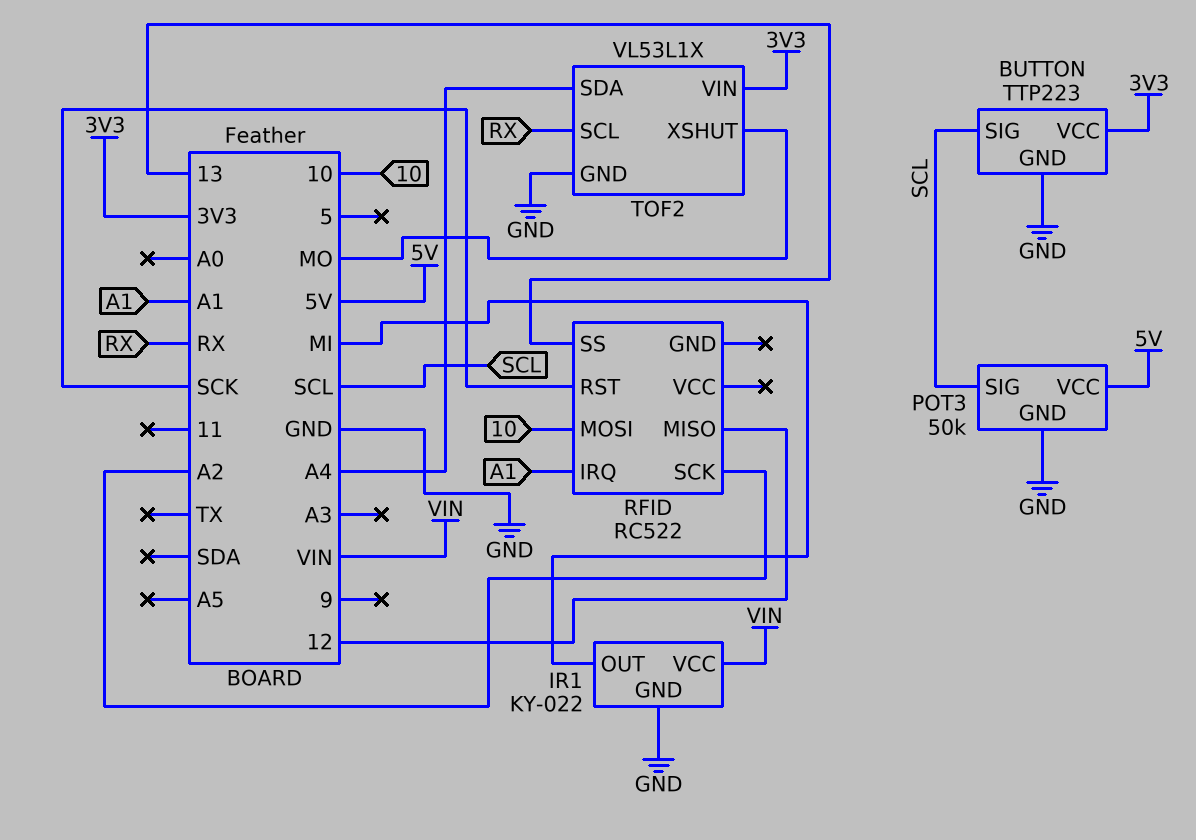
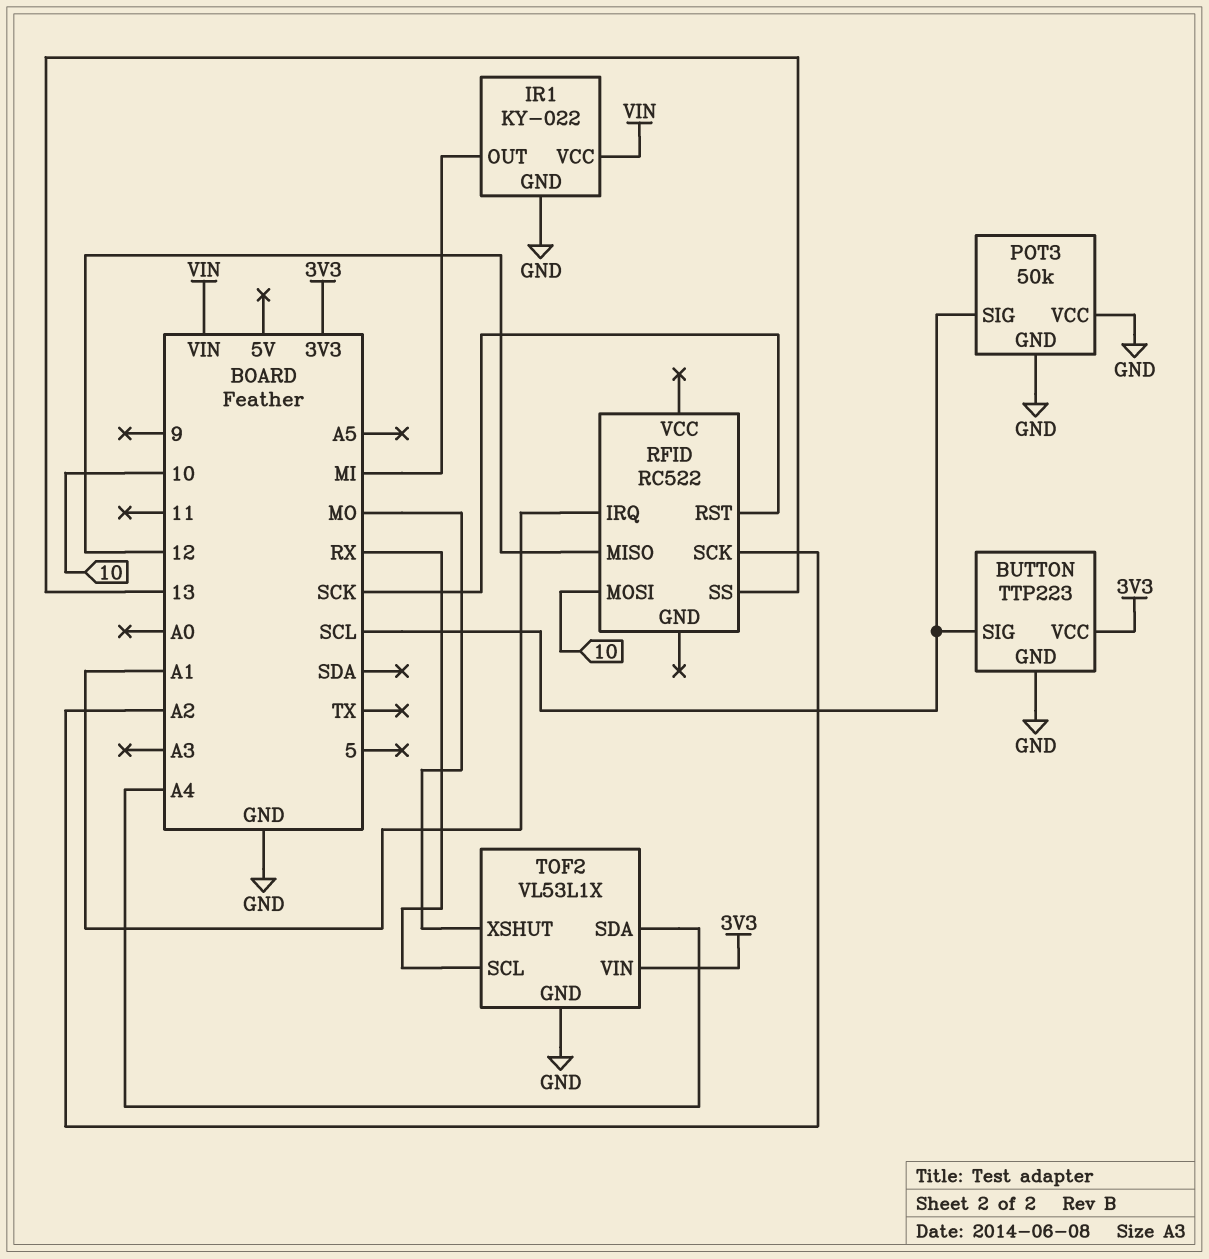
POT3 pin VCC: 5V -> GND

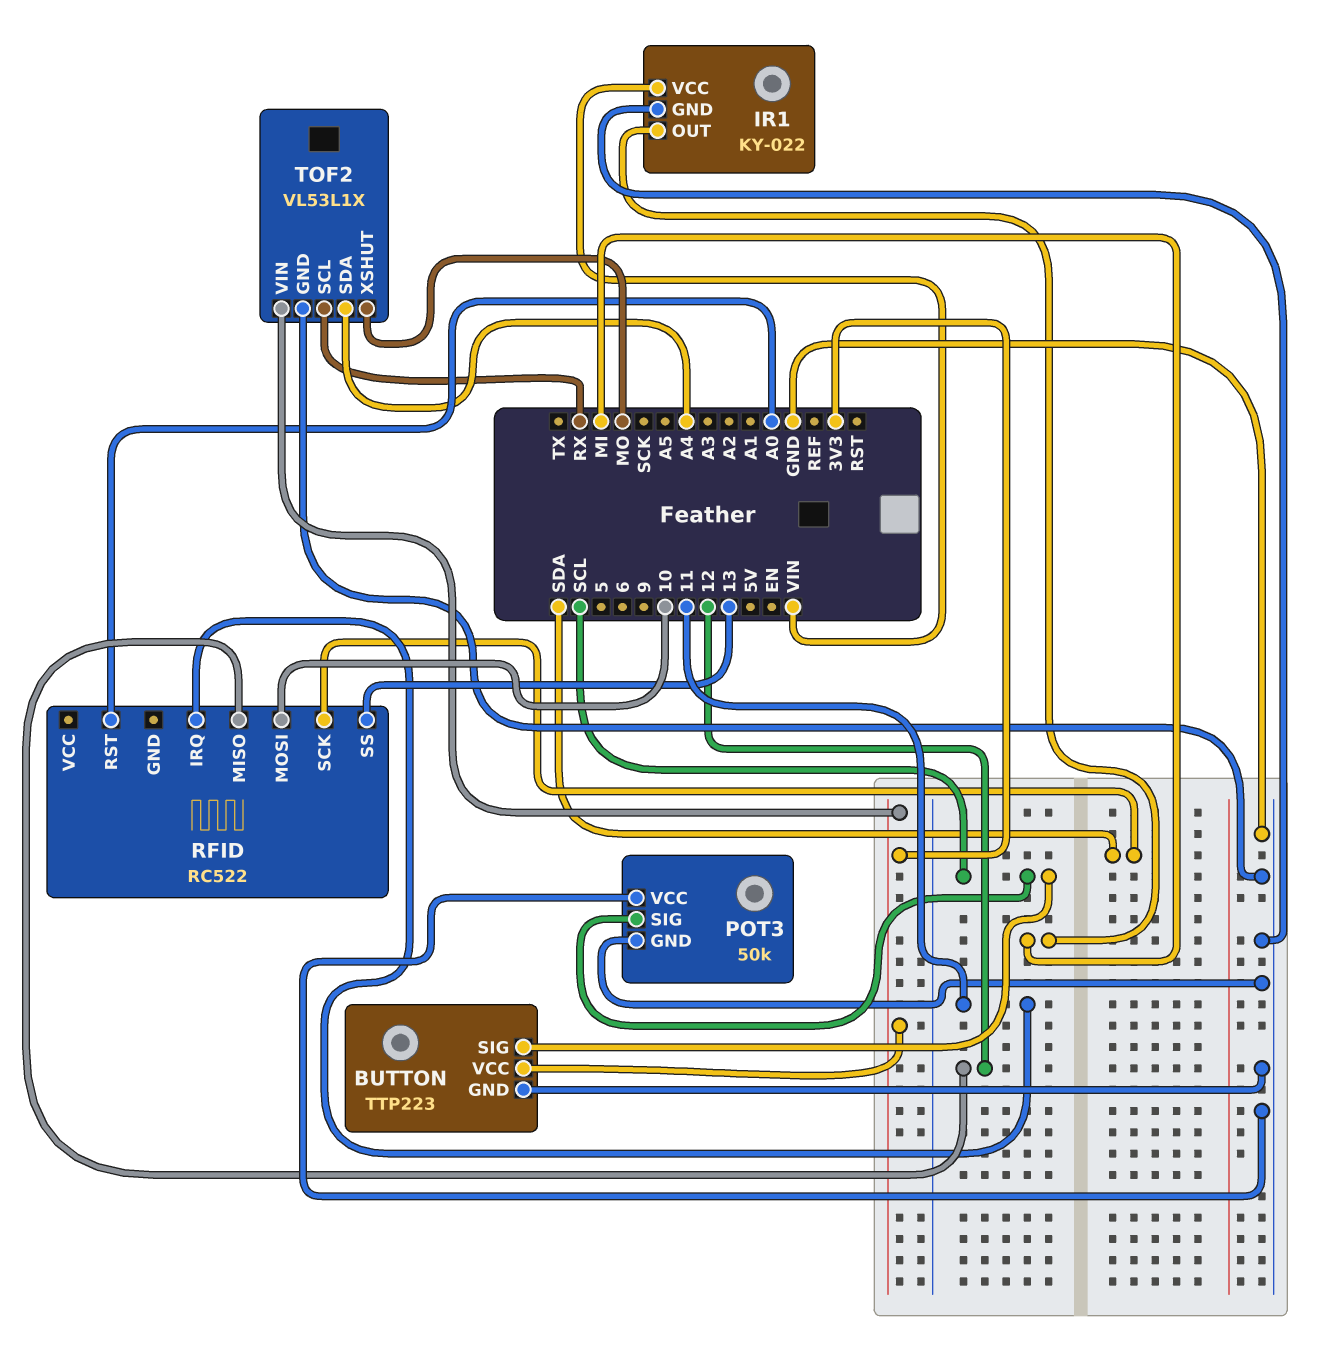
RFID pin IRQ: A1 -> 11
RFID pin RST: SCK -> A0
RFID pin SCK: A2 -> SDA

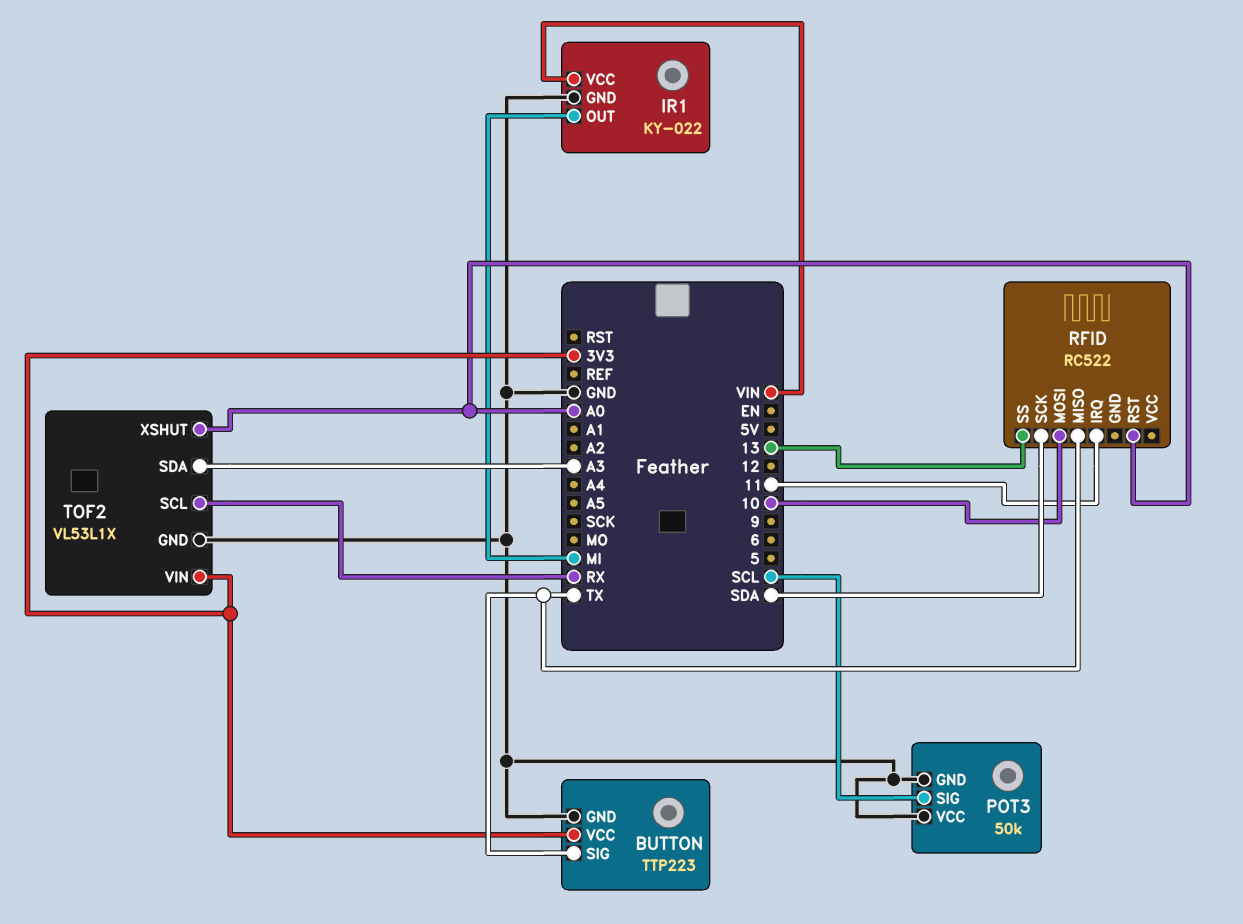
BUTTON pin SIG: SCL -> TX
RFID pin MISO: 12 -> TX
TOF2 pin SDA: A4 -> A3
TOF2 pin XSHUT: MO -> A0

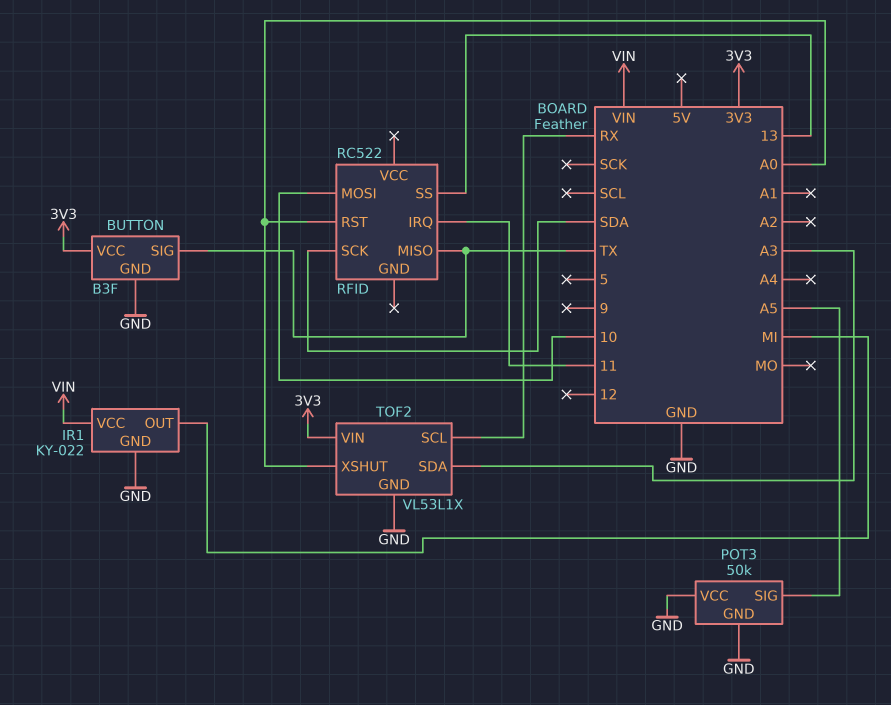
BUTTON: TTP223 -> B3F
POT3 pin SIG: SCL -> A5

